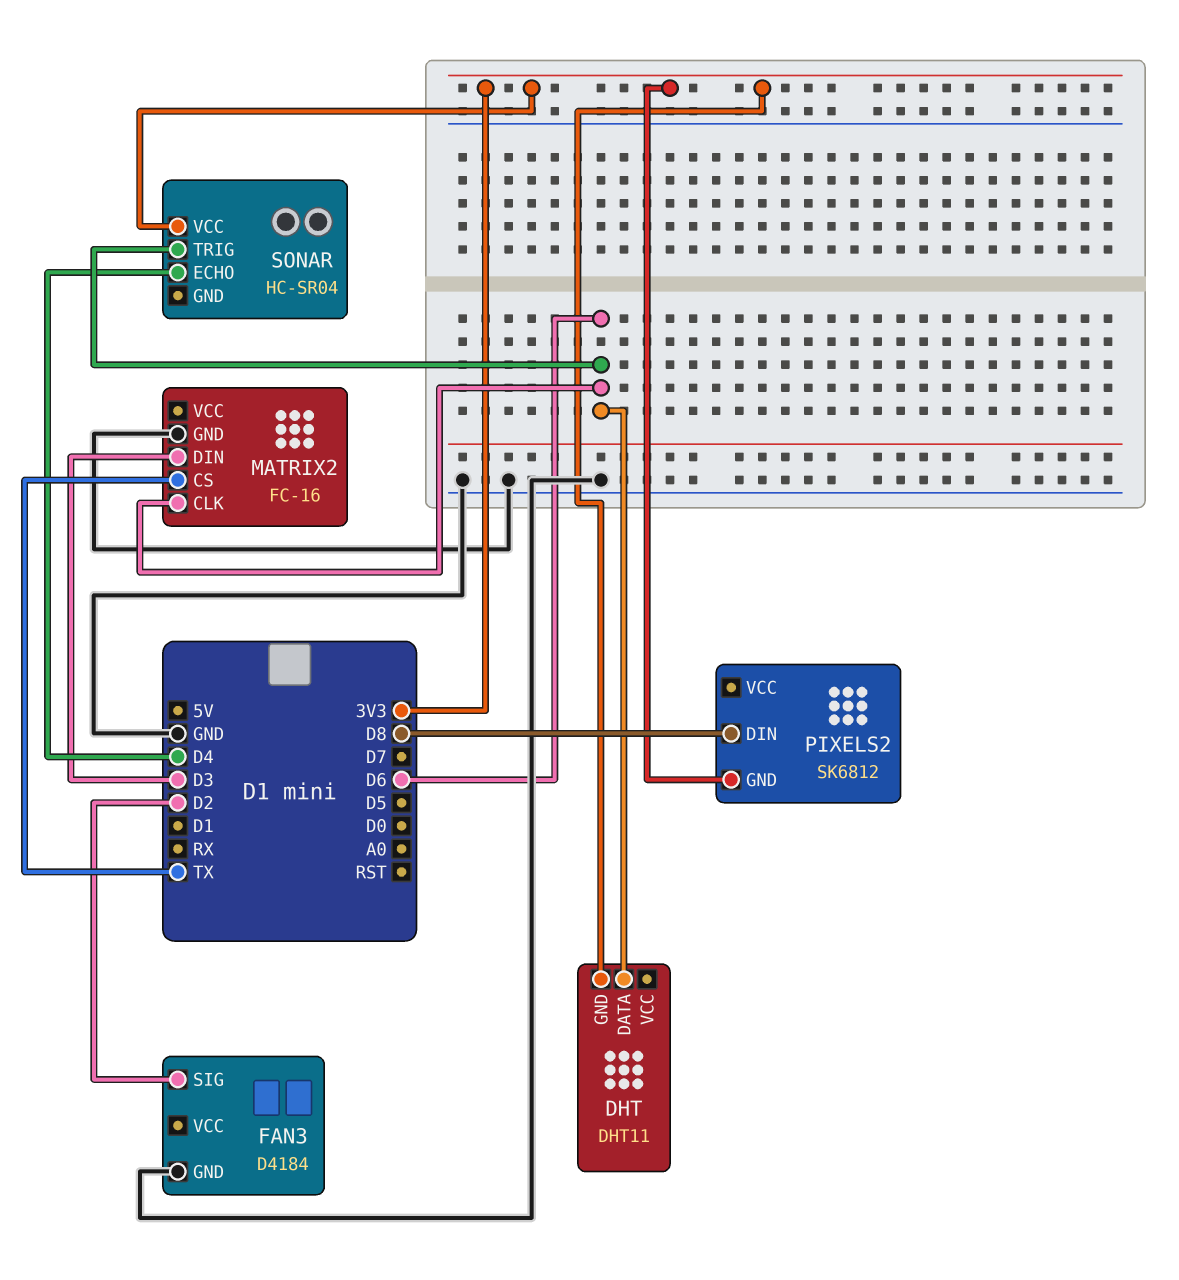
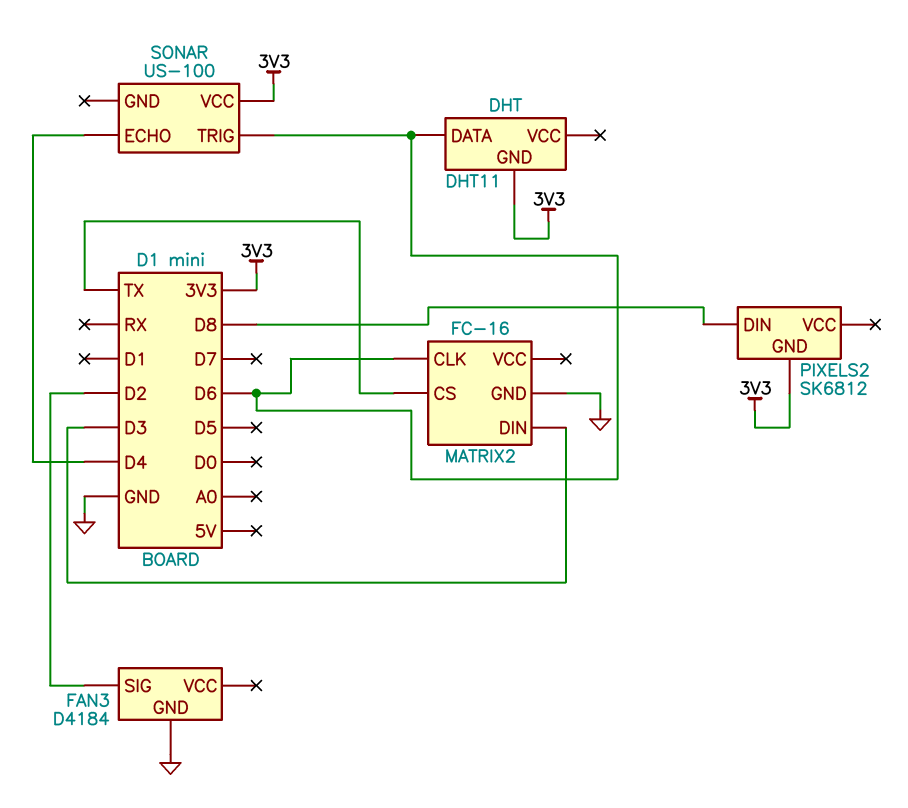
SONAR: HC-SR04 -> US-100

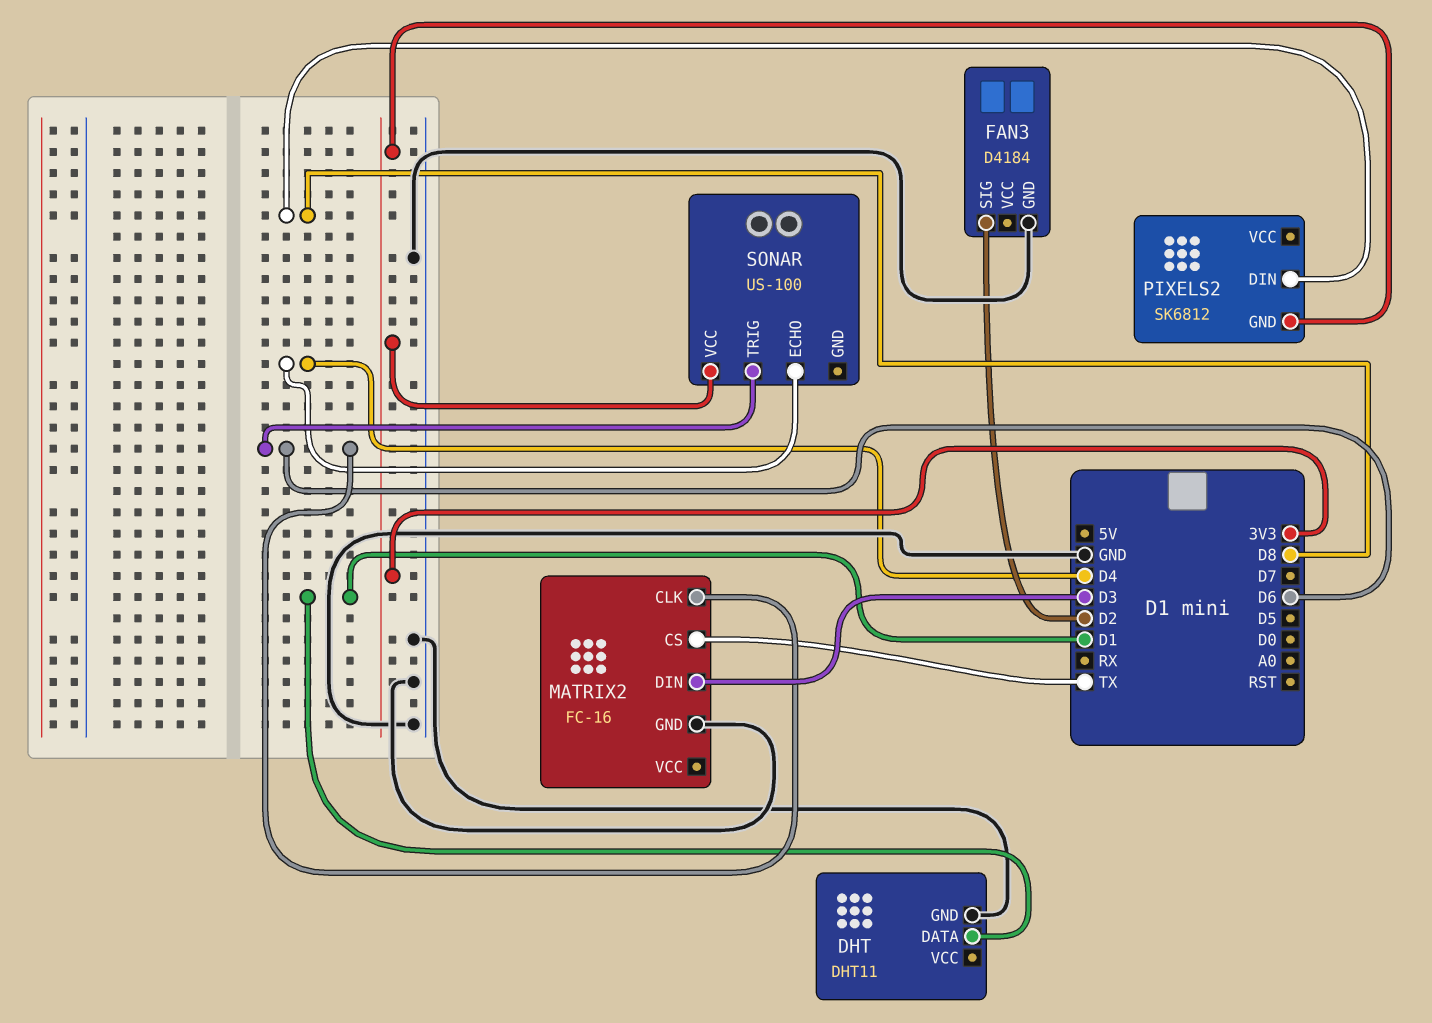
DHT pin DATA: D6 -> D1
DHT pin GND: 3V3 -> GND

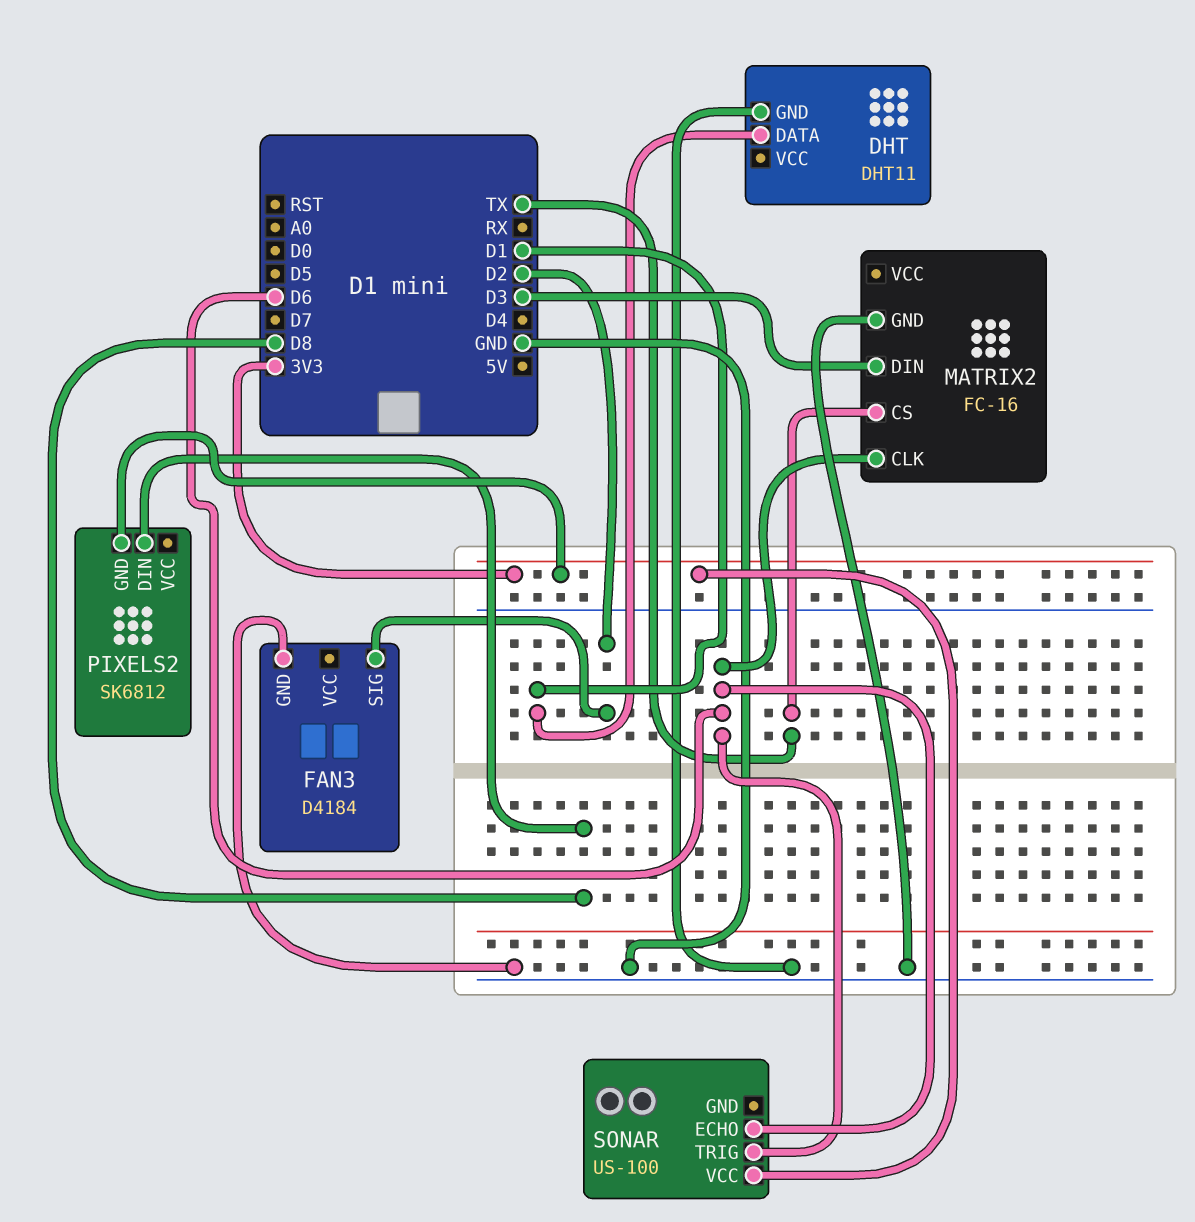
SONAR pin ECHO: D4 -> D6

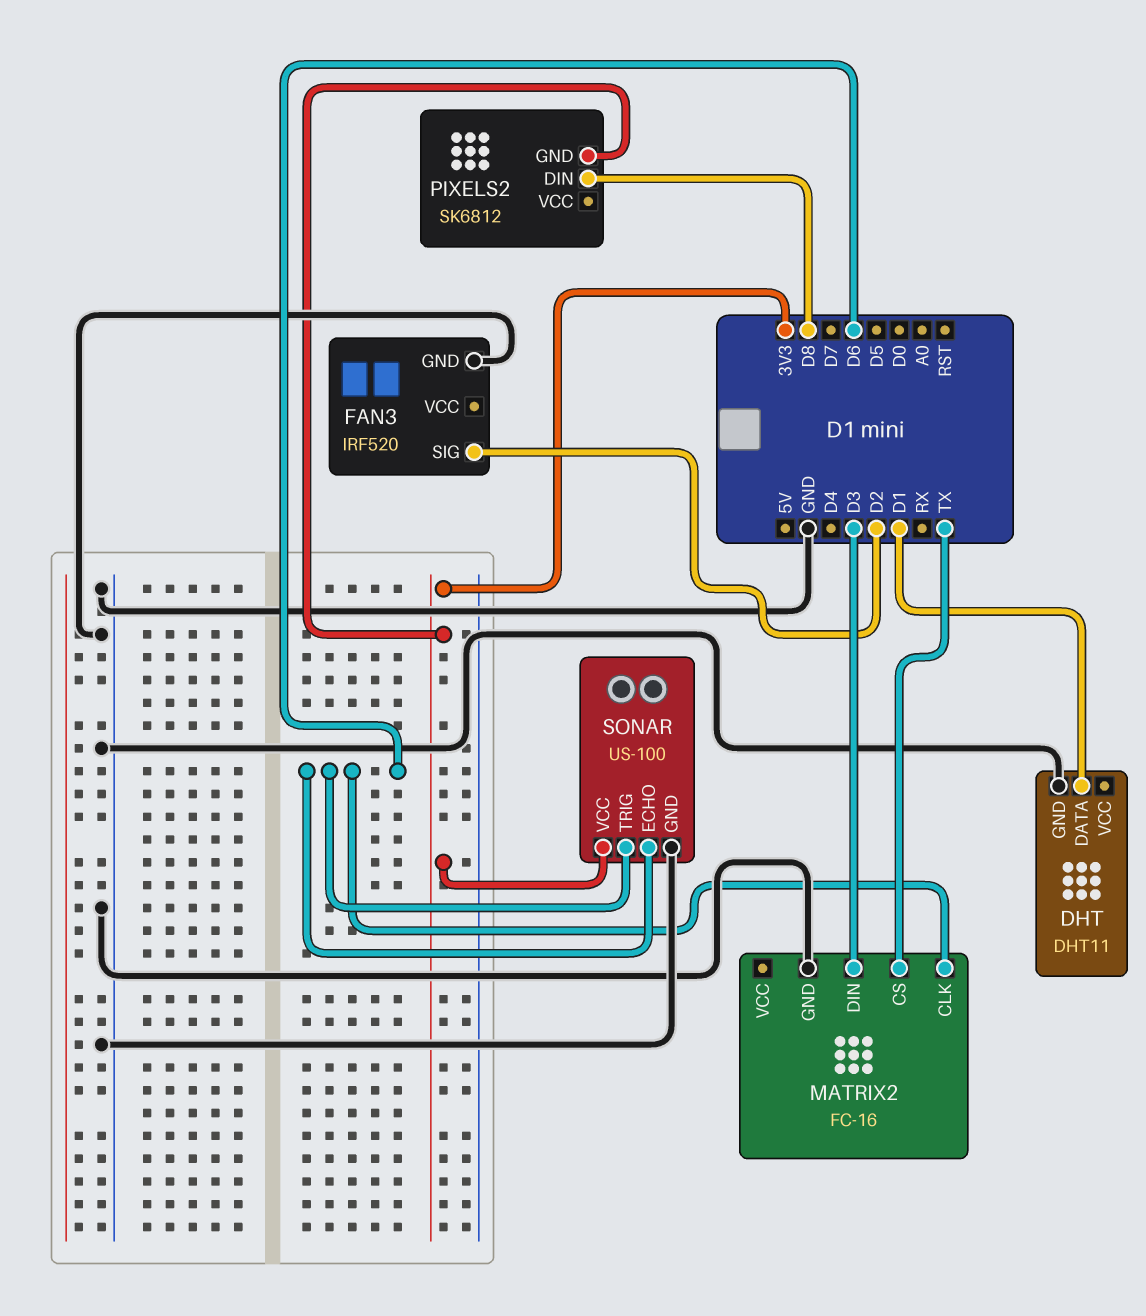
FAN3: D4184 -> IRF520
SONAR pin GND: none -> GND

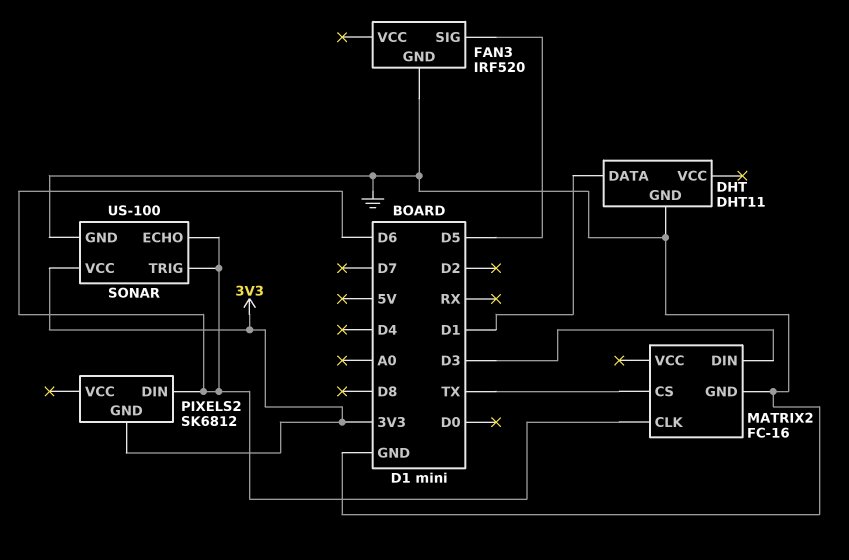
FAN3 pin SIG: D2 -> D5
PIXELS2 pin DIN: D8 -> D6

